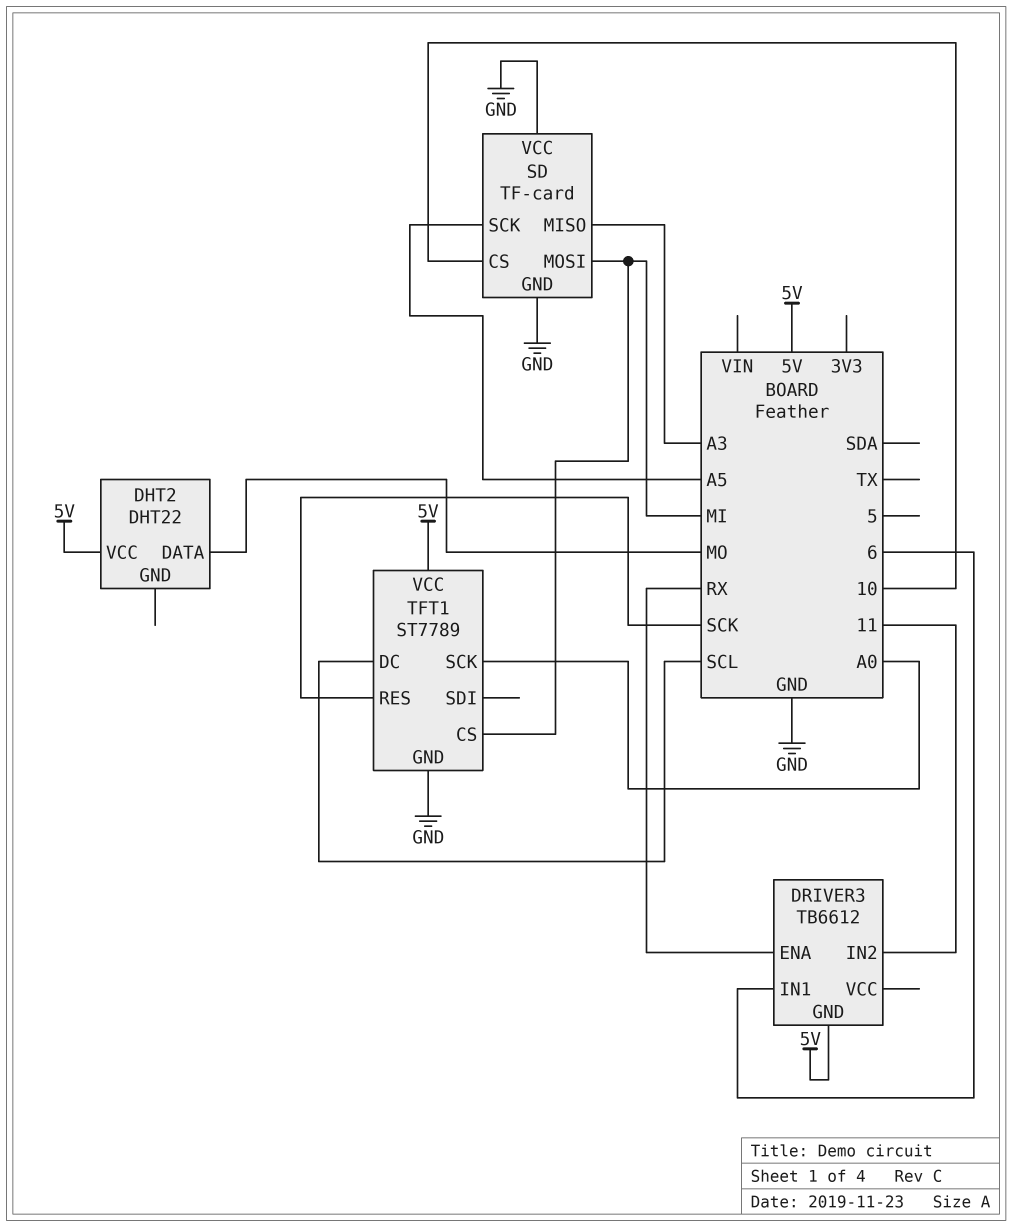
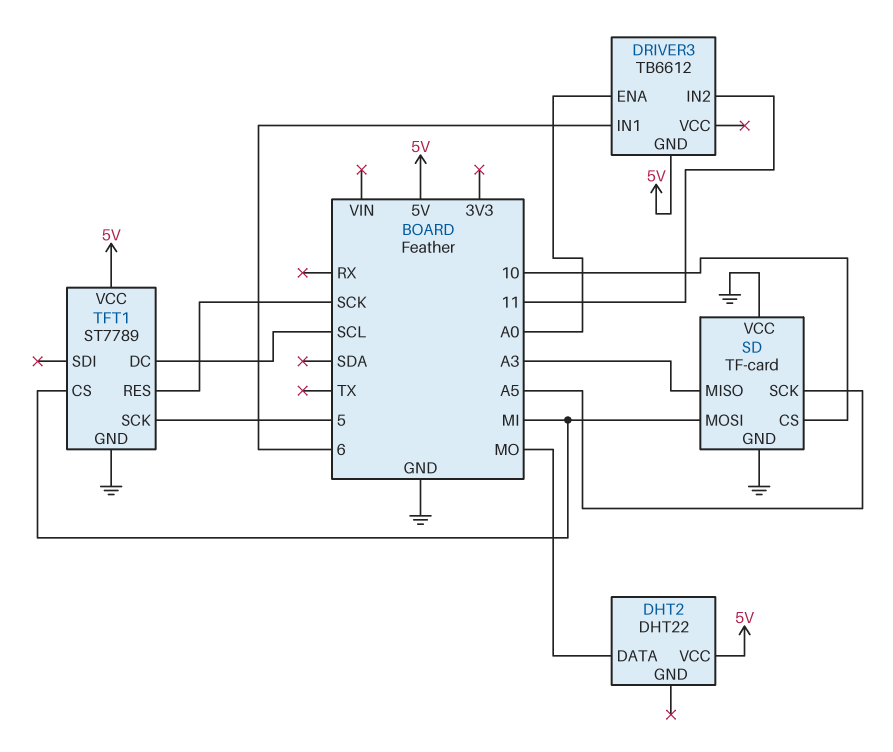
DRIVER3 pin ENA: RX -> A0
TFT1 pin SCK: A0 -> 5

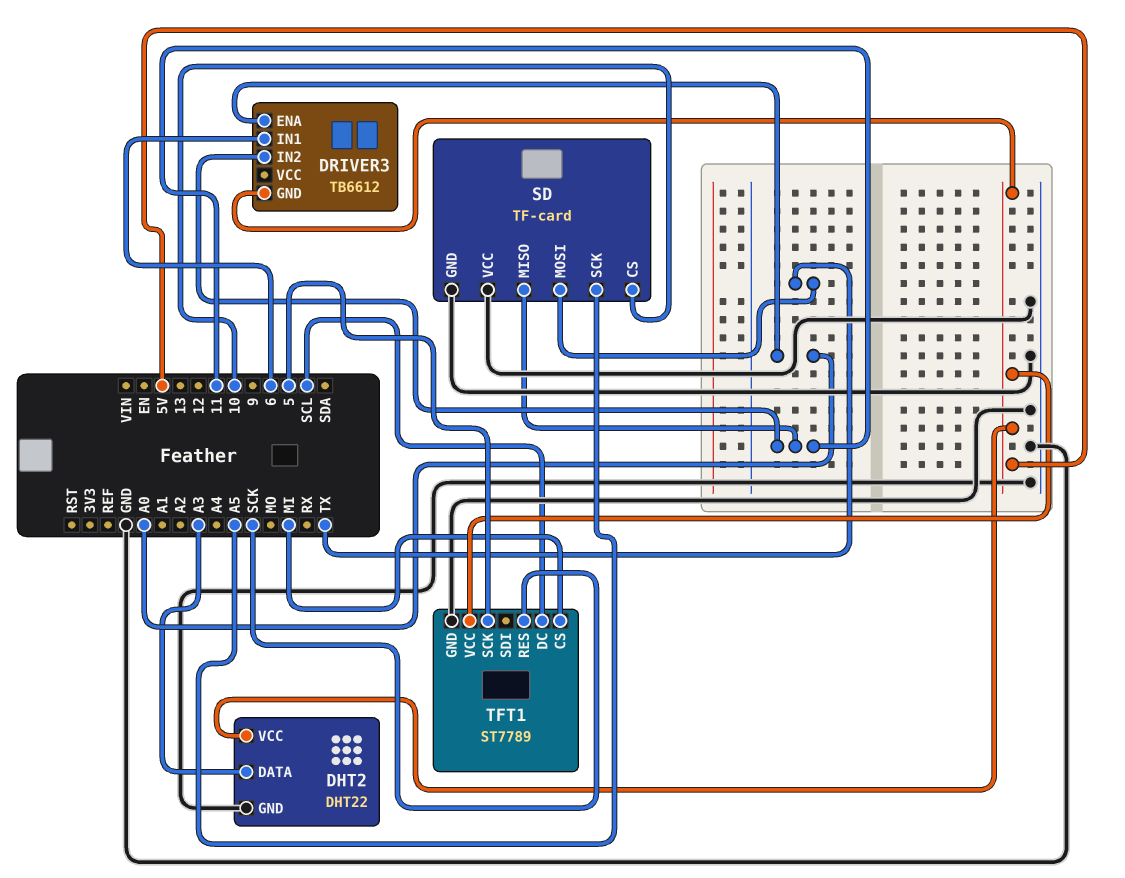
DHT2 pin DATA: MO -> A3
DHT2 pin GND: none -> GND
SD pin MISO: A3 -> 11
SD pin MOSI: MI -> TX

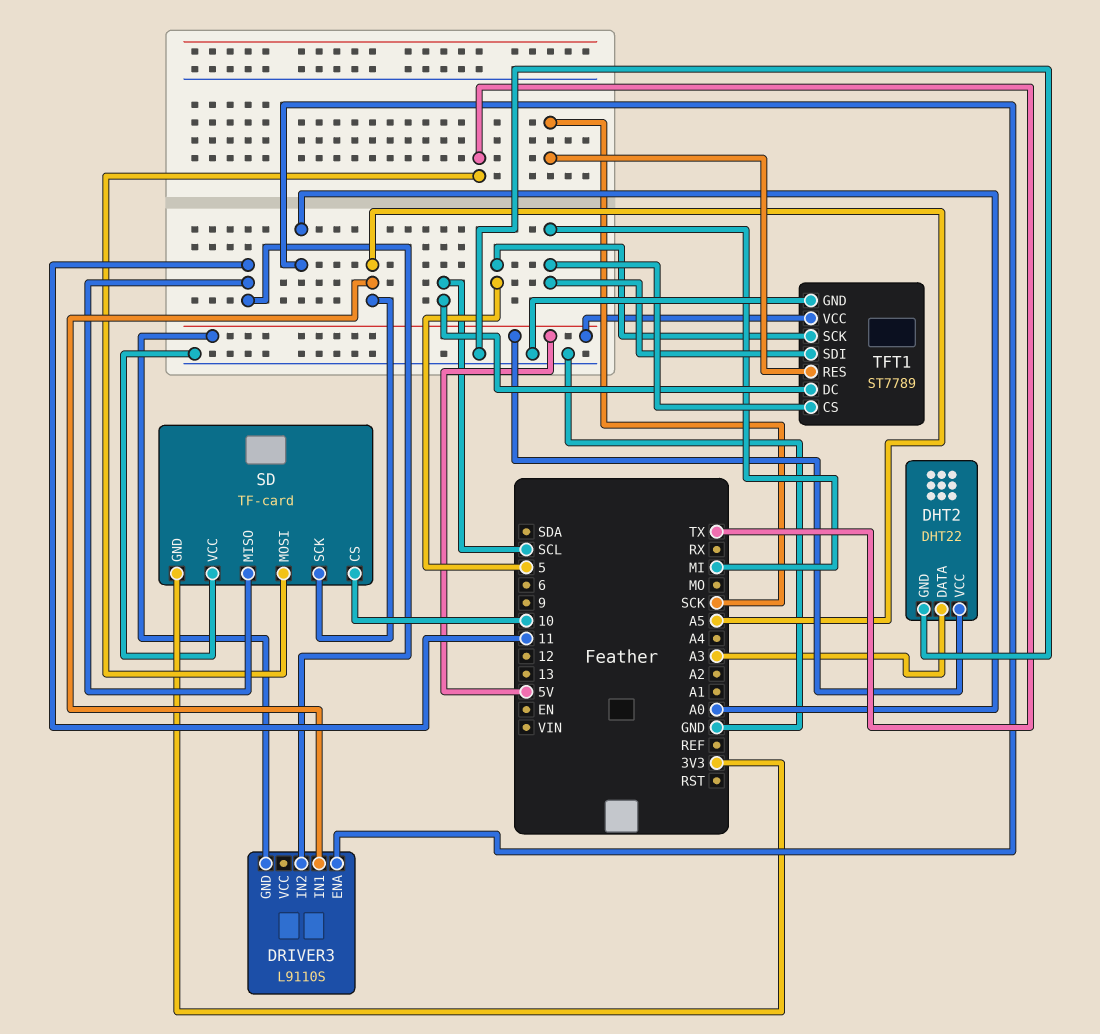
DRIVER3: TB6612 -> L9110S
DRIVER3 pin IN1: 6 -> A5
SD pin GND: GND -> 3V3
TFT1 pin SDI: none -> MI

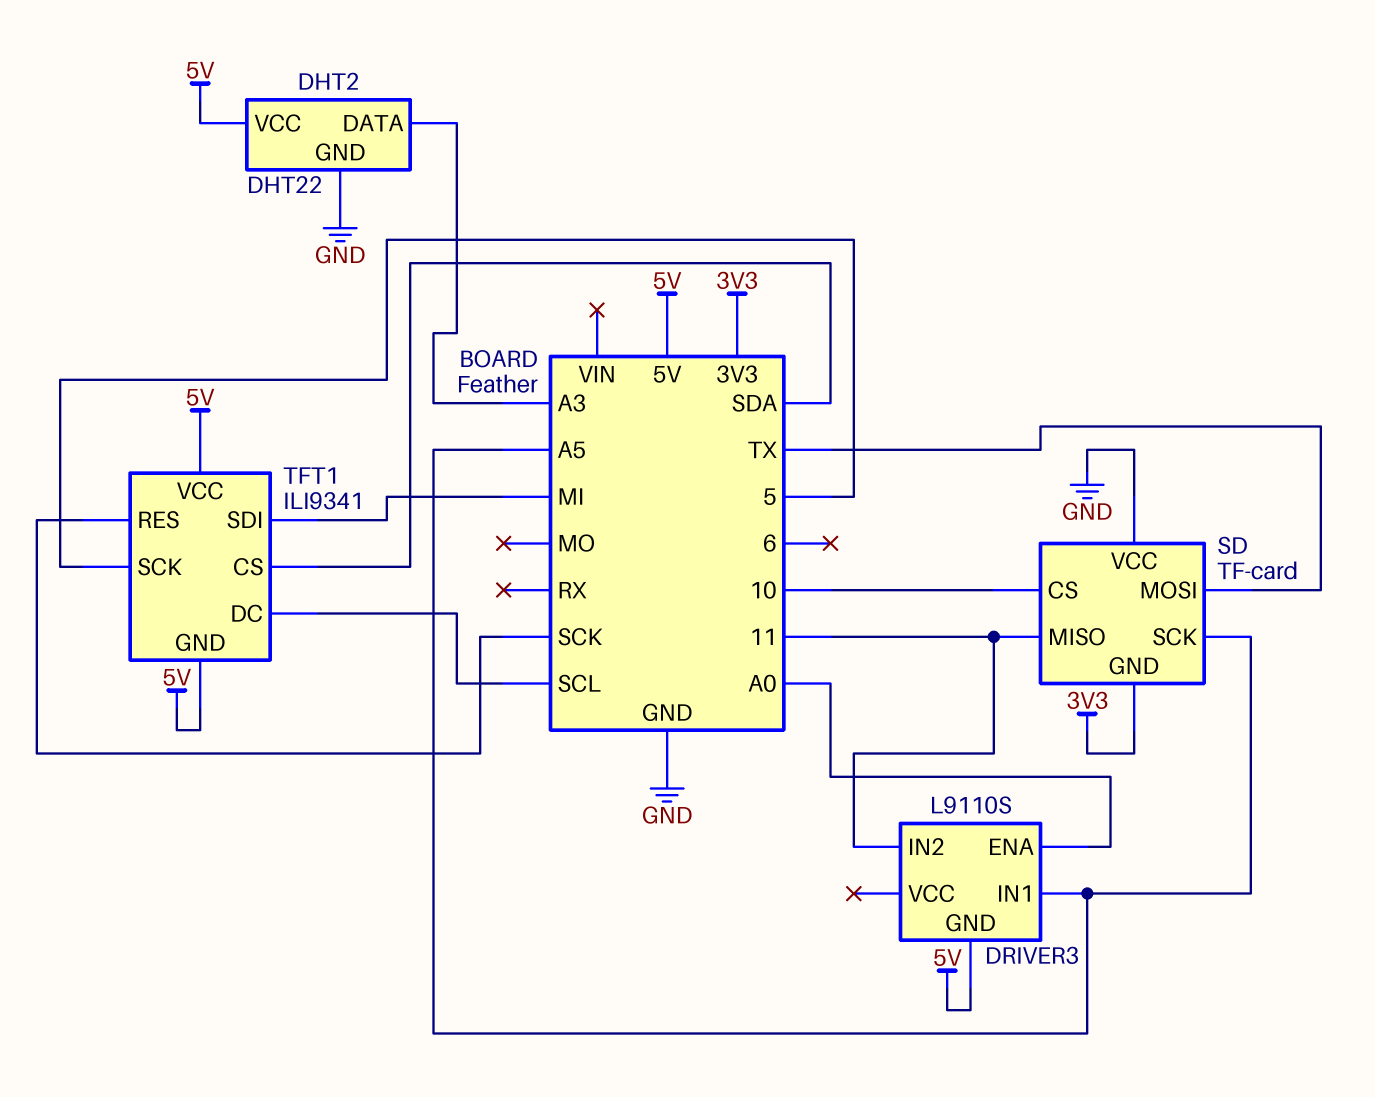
TFT1: ST7789 -> ILI9341
TFT1 pin CS: MI -> SDA
TFT1 pin GND: GND -> 5V

